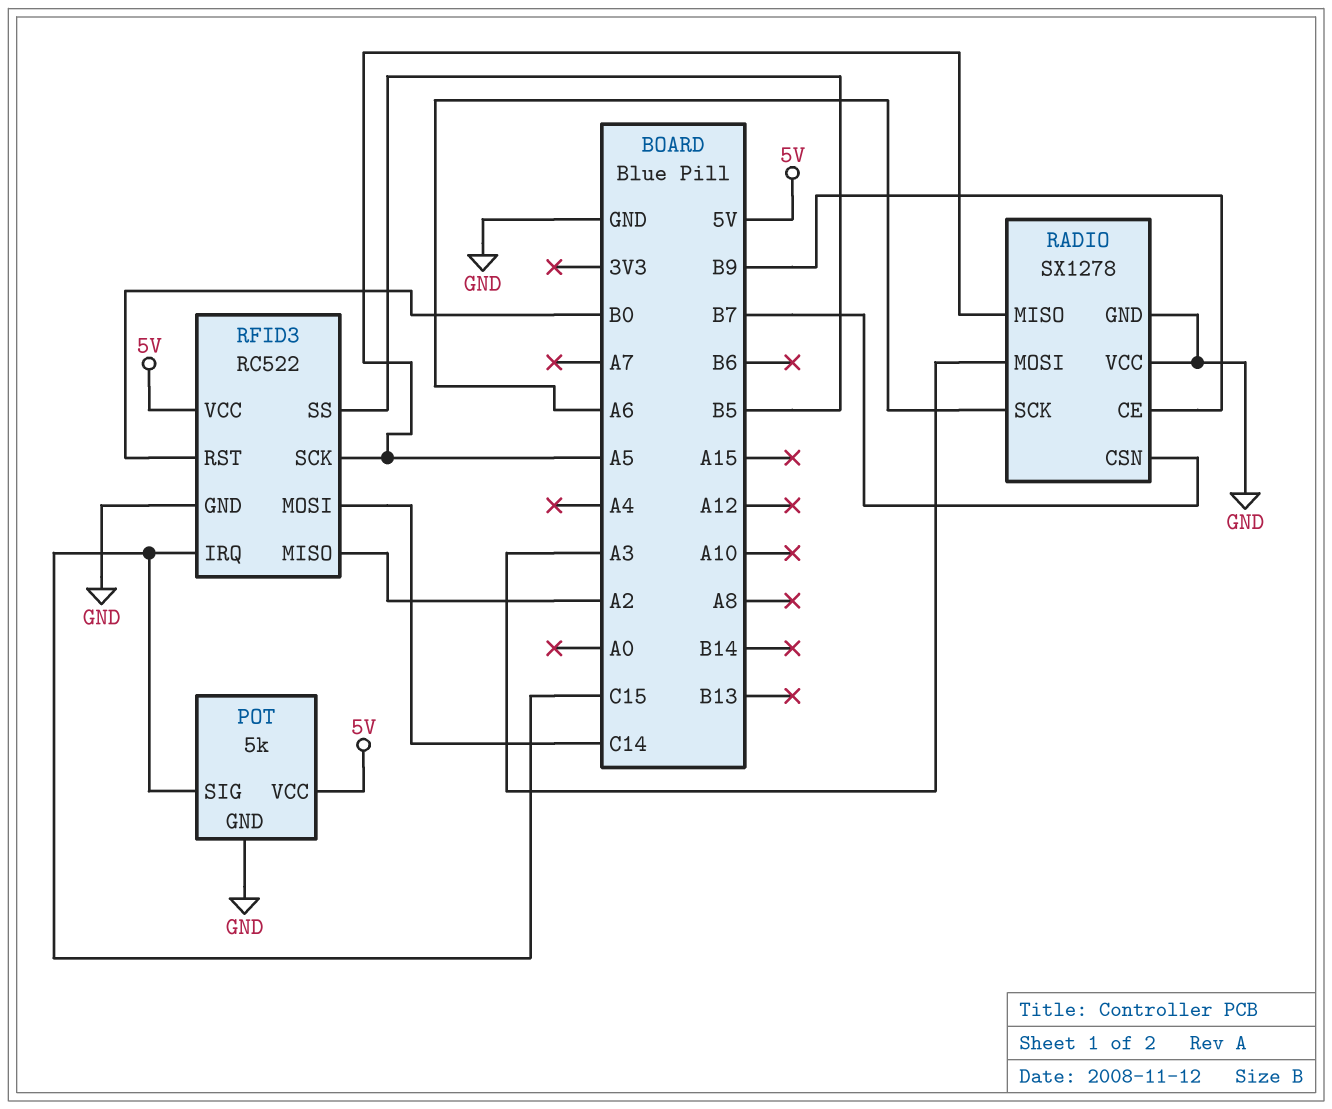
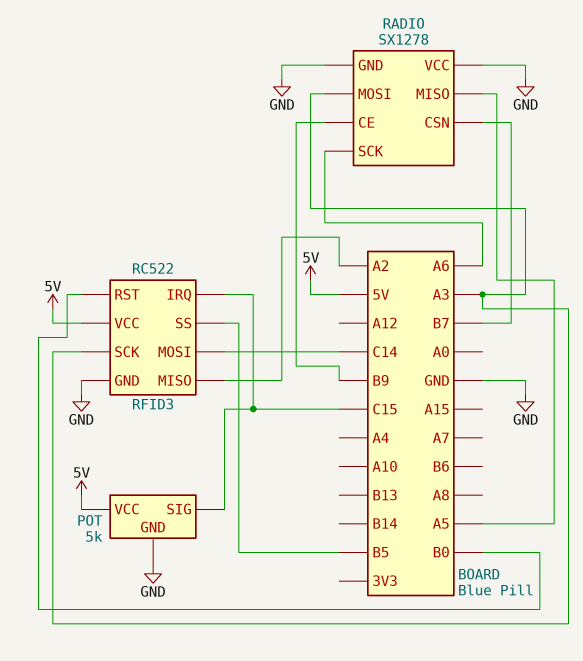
RFID3 pin SCK: A5 -> A3

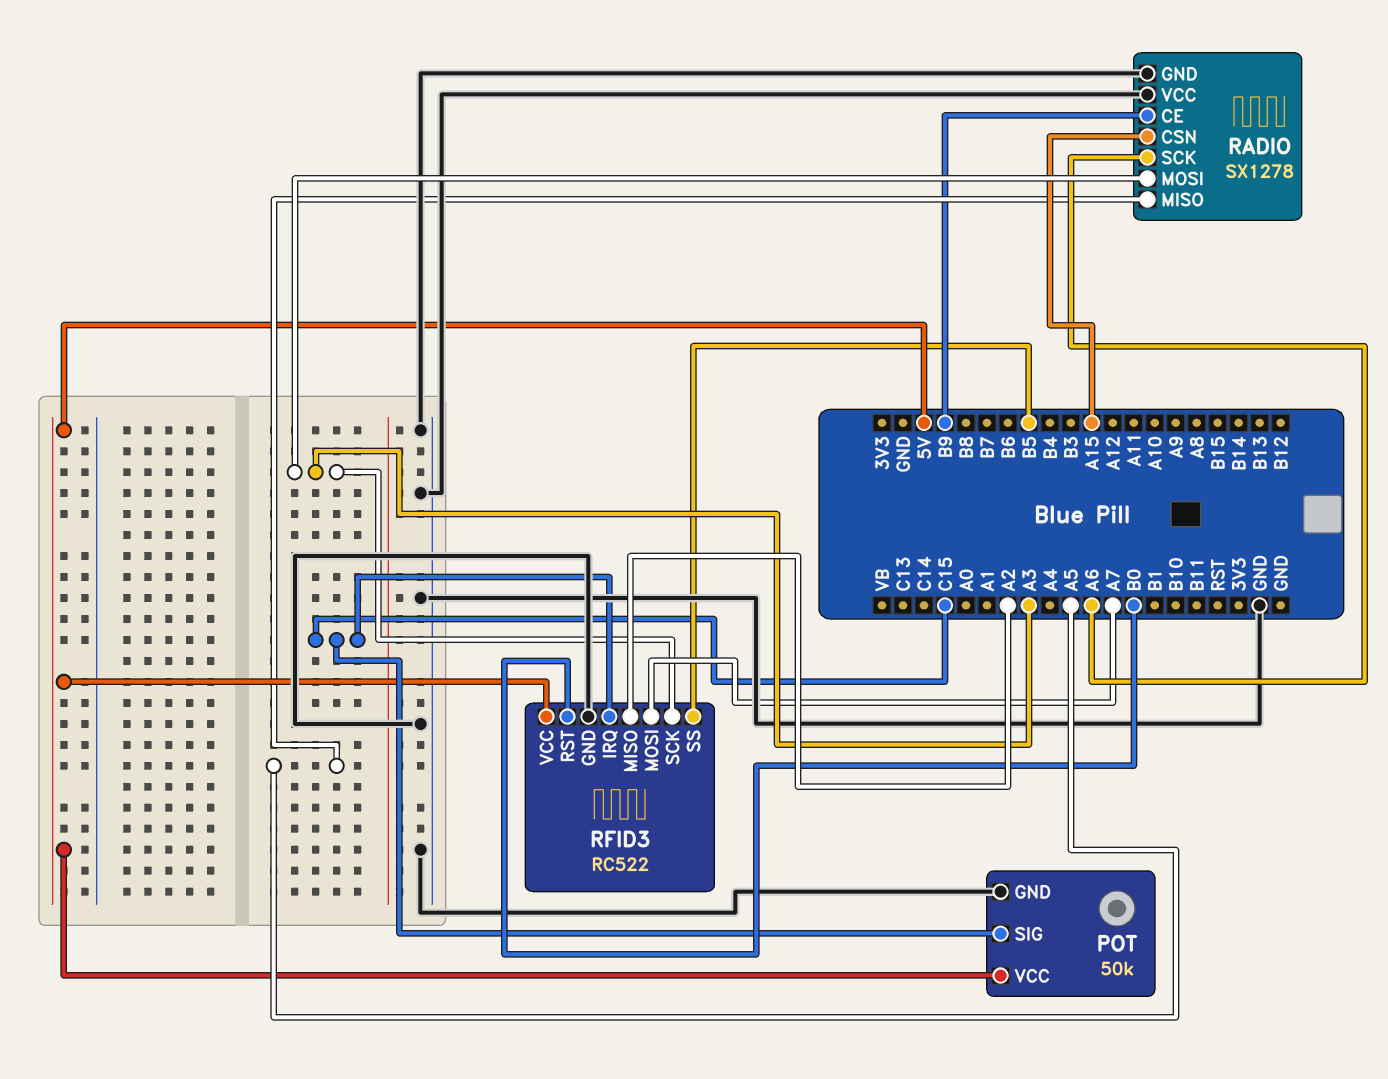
POT: 5k -> 50k
RADIO pin CSN: B7 -> A15
RFID3 pin MOSI: C14 -> A7

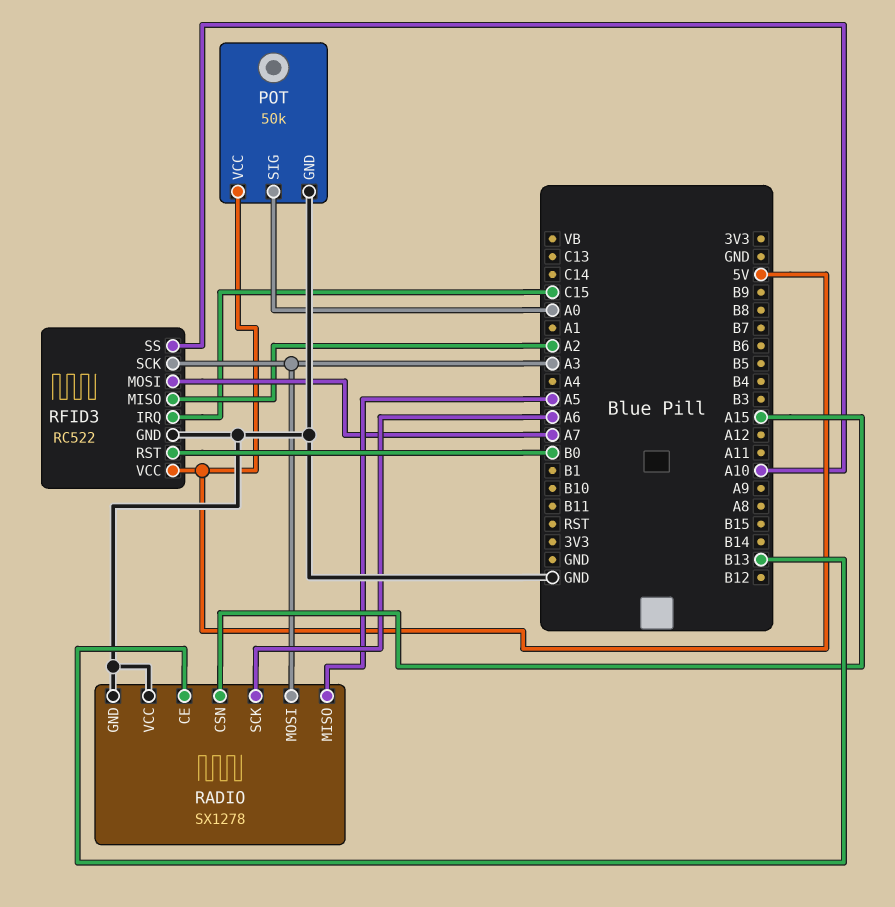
POT pin SIG: C15 -> A0
RADIO pin CE: B9 -> B13
RFID3 pin SS: B5 -> A10

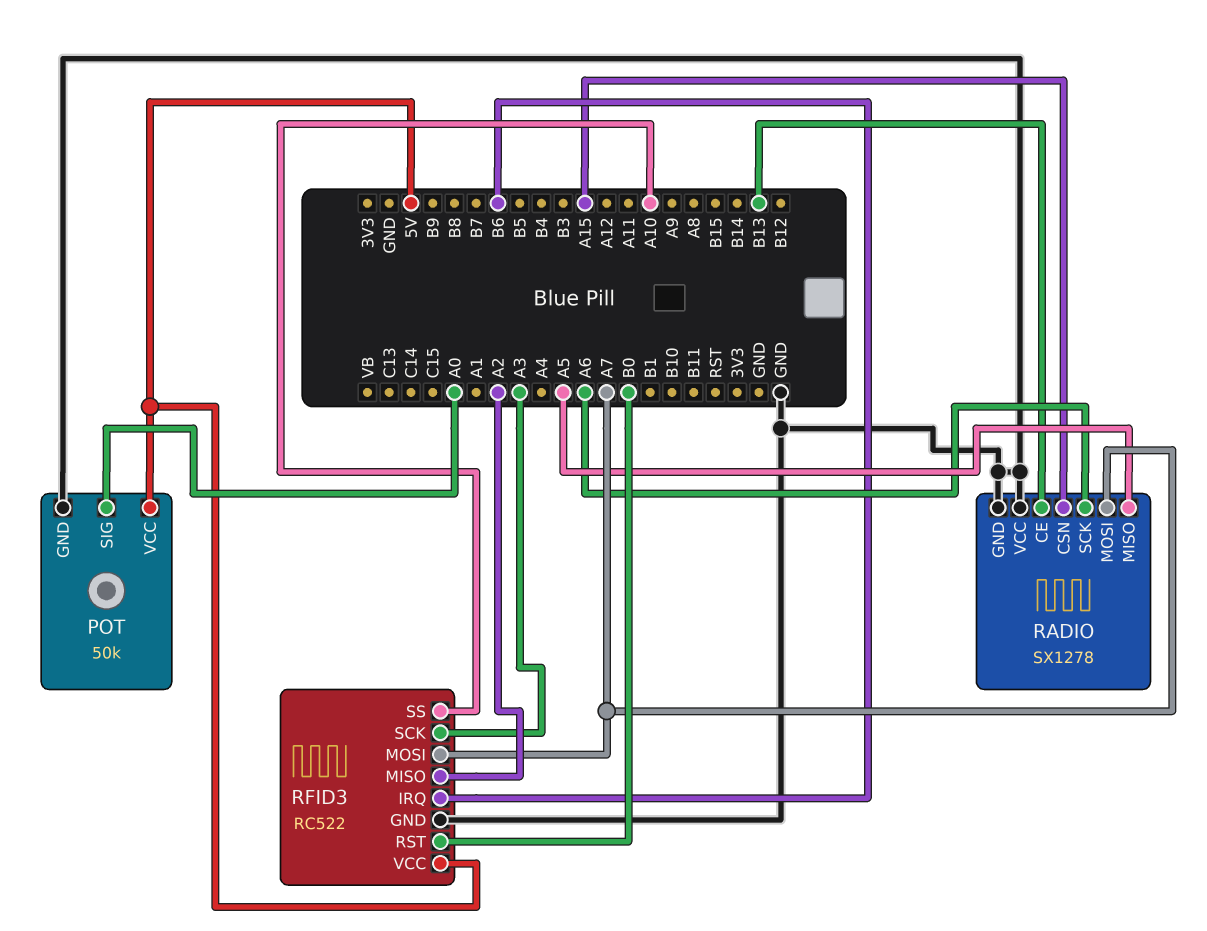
RADIO pin MOSI: A3 -> A7
RFID3 pin IRQ: C15 -> B6

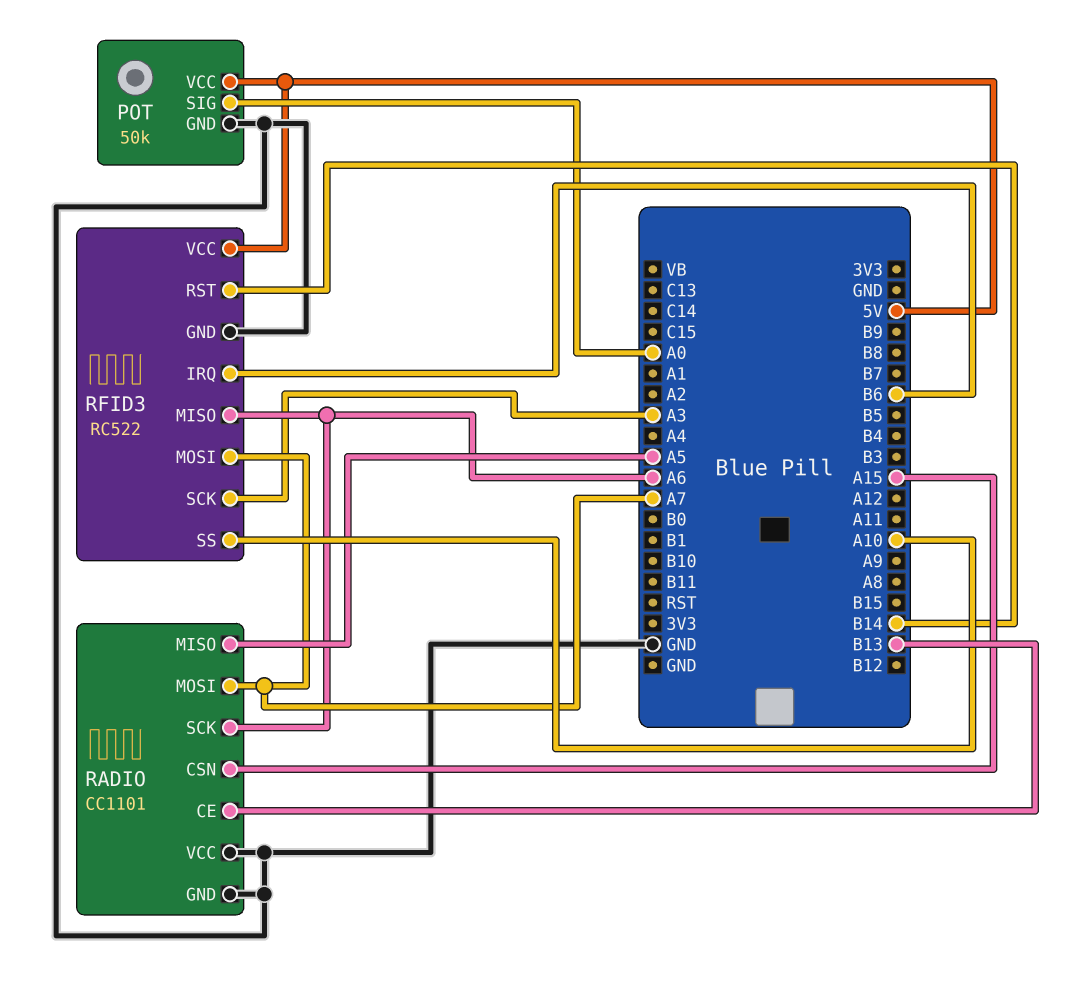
RADIO: SX1278 -> CC1101
RFID3 pin MISO: A2 -> A6
RFID3 pin RST: B0 -> B14

